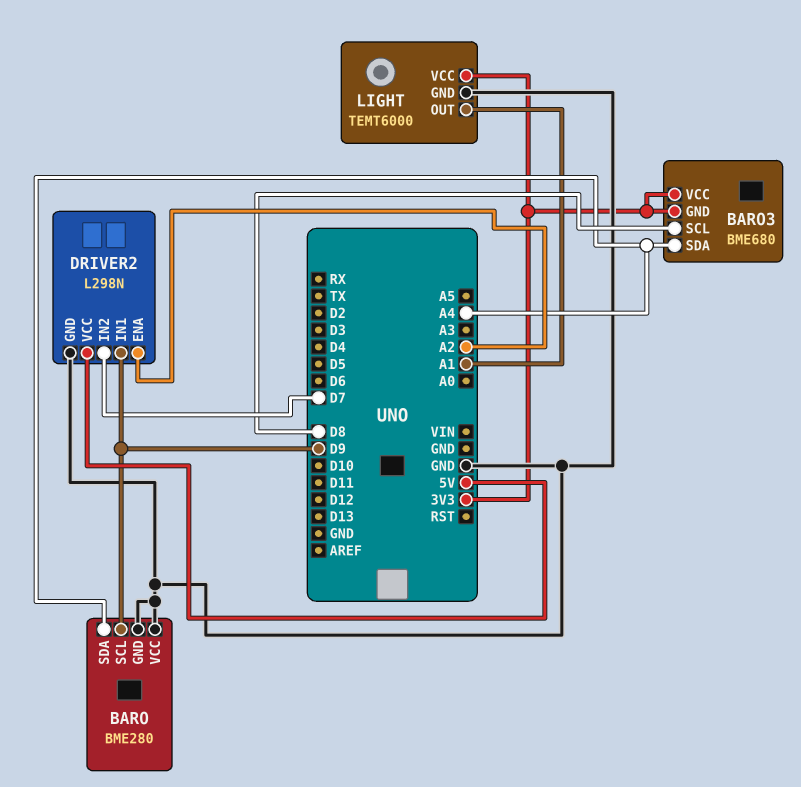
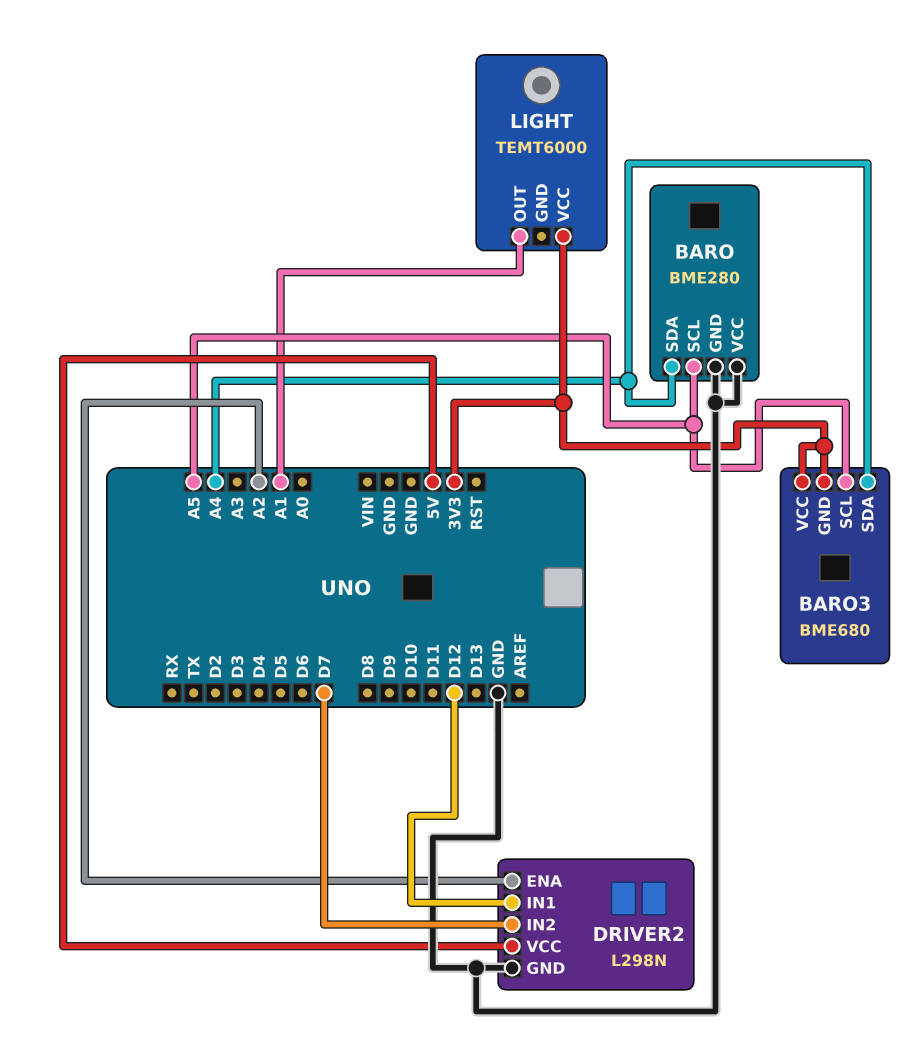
BARO pin SCL: D9 -> A5
BARO3 pin SCL: D8 -> A5
DRIVER2 pin IN1: D9 -> D12
LIGHT pin GND: GND -> none

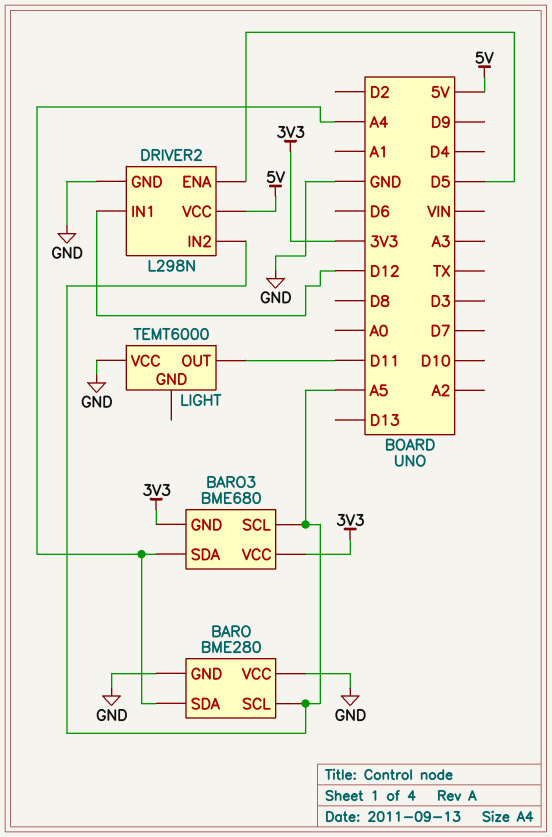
DRIVER2 pin ENA: A2 -> D5
DRIVER2 pin IN2: D7 -> A5
LIGHT pin OUT: A1 -> D11
LIGHT pin VCC: 3V3 -> GND

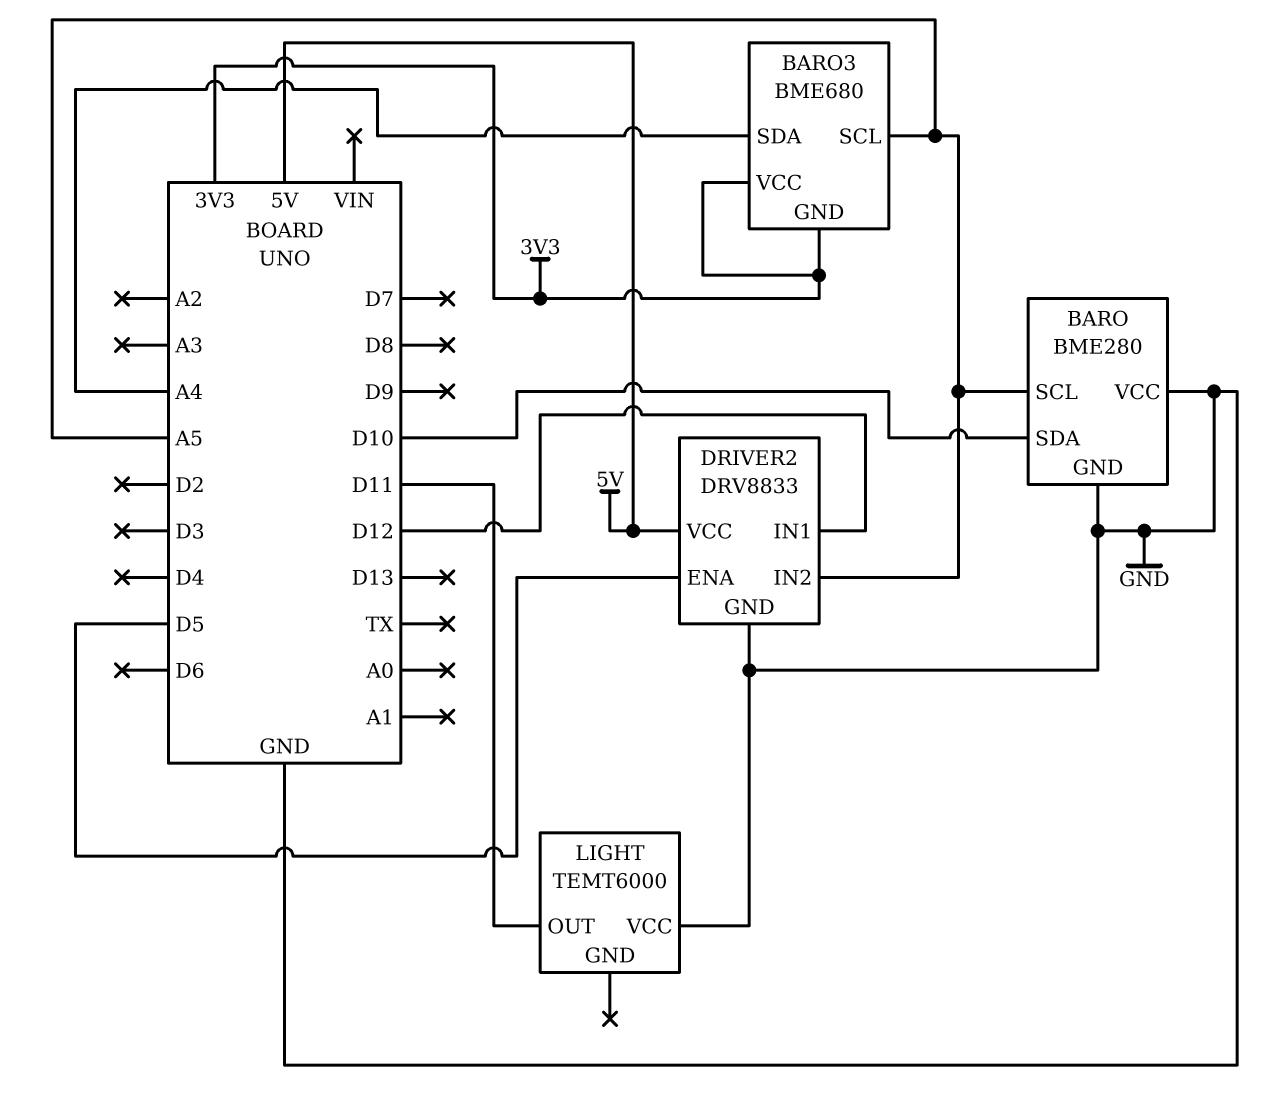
BARO pin SDA: A4 -> D10
DRIVER2: L298N -> DRV8833

